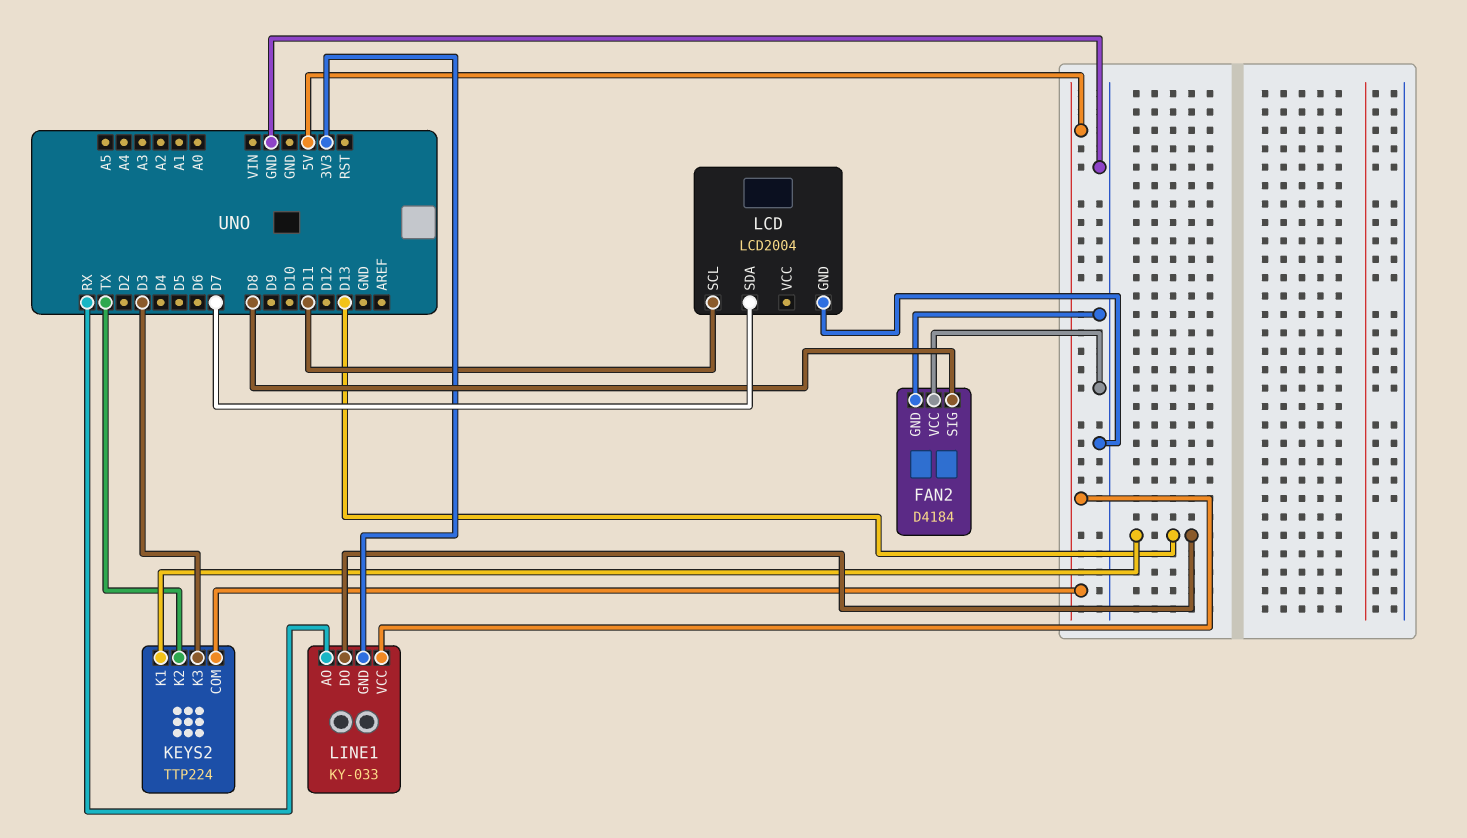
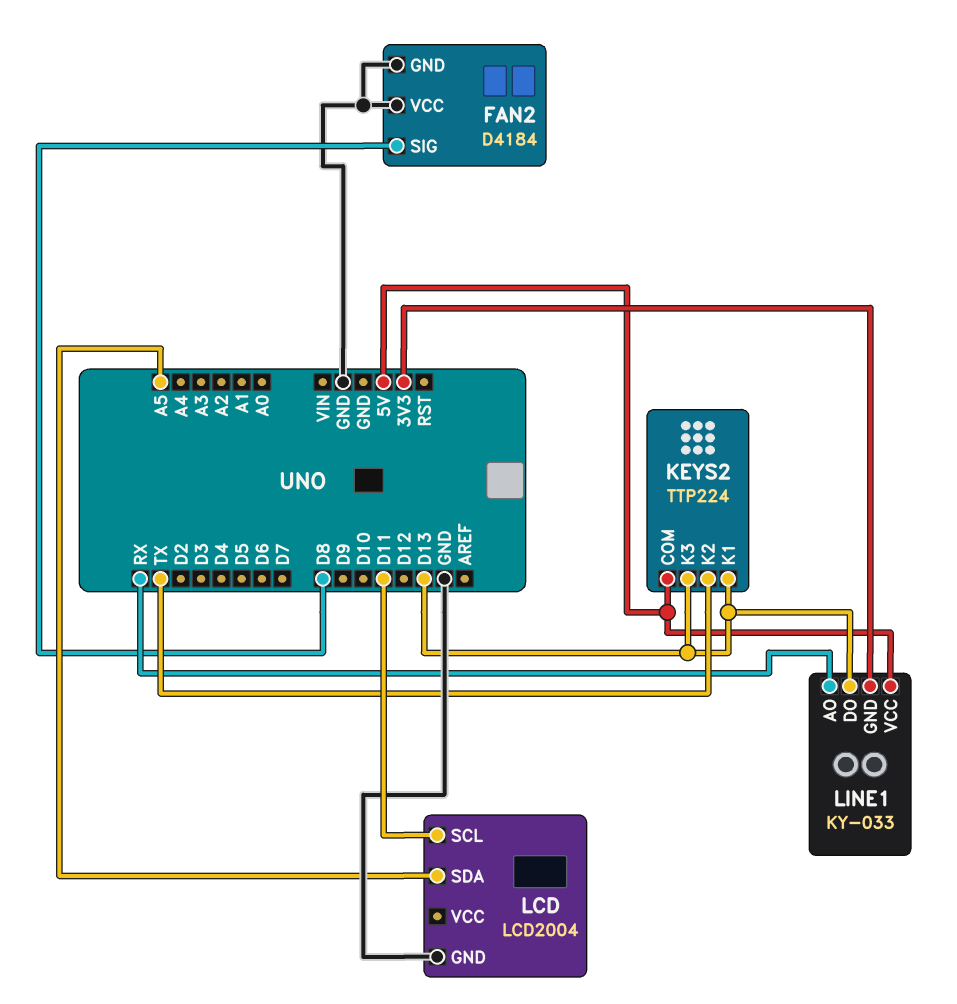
KEYS2 pin K3: D3 -> D13
LCD pin SDA: D7 -> A5

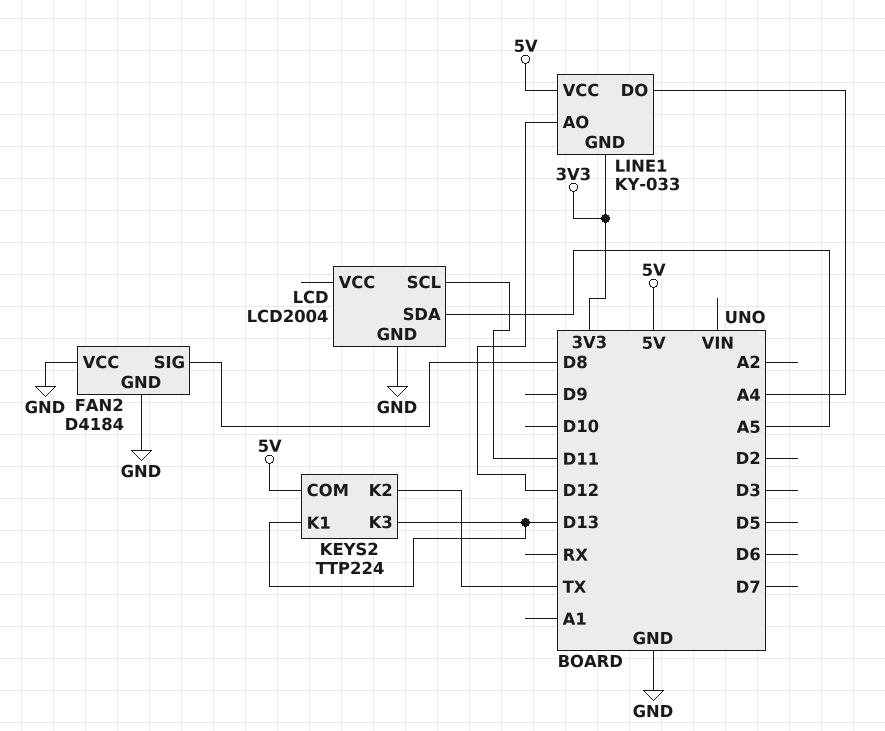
LINE1 pin AO: RX -> D12
LINE1 pin DO: D13 -> A4

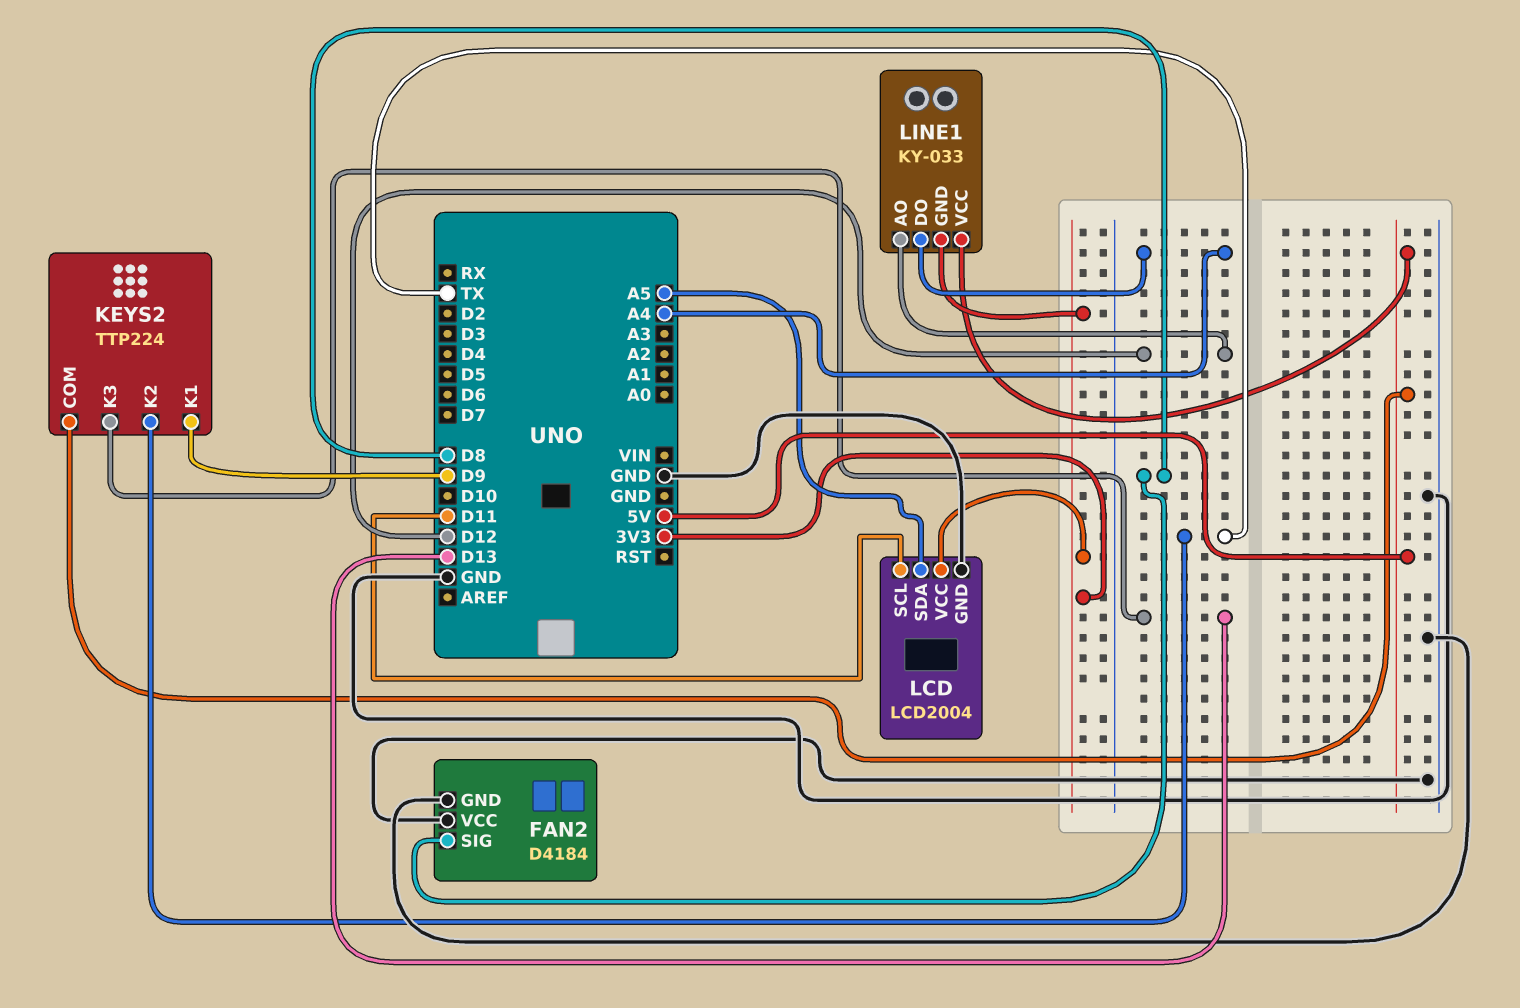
KEYS2 pin K1: D13 -> D9
LCD pin VCC: none -> 3V3

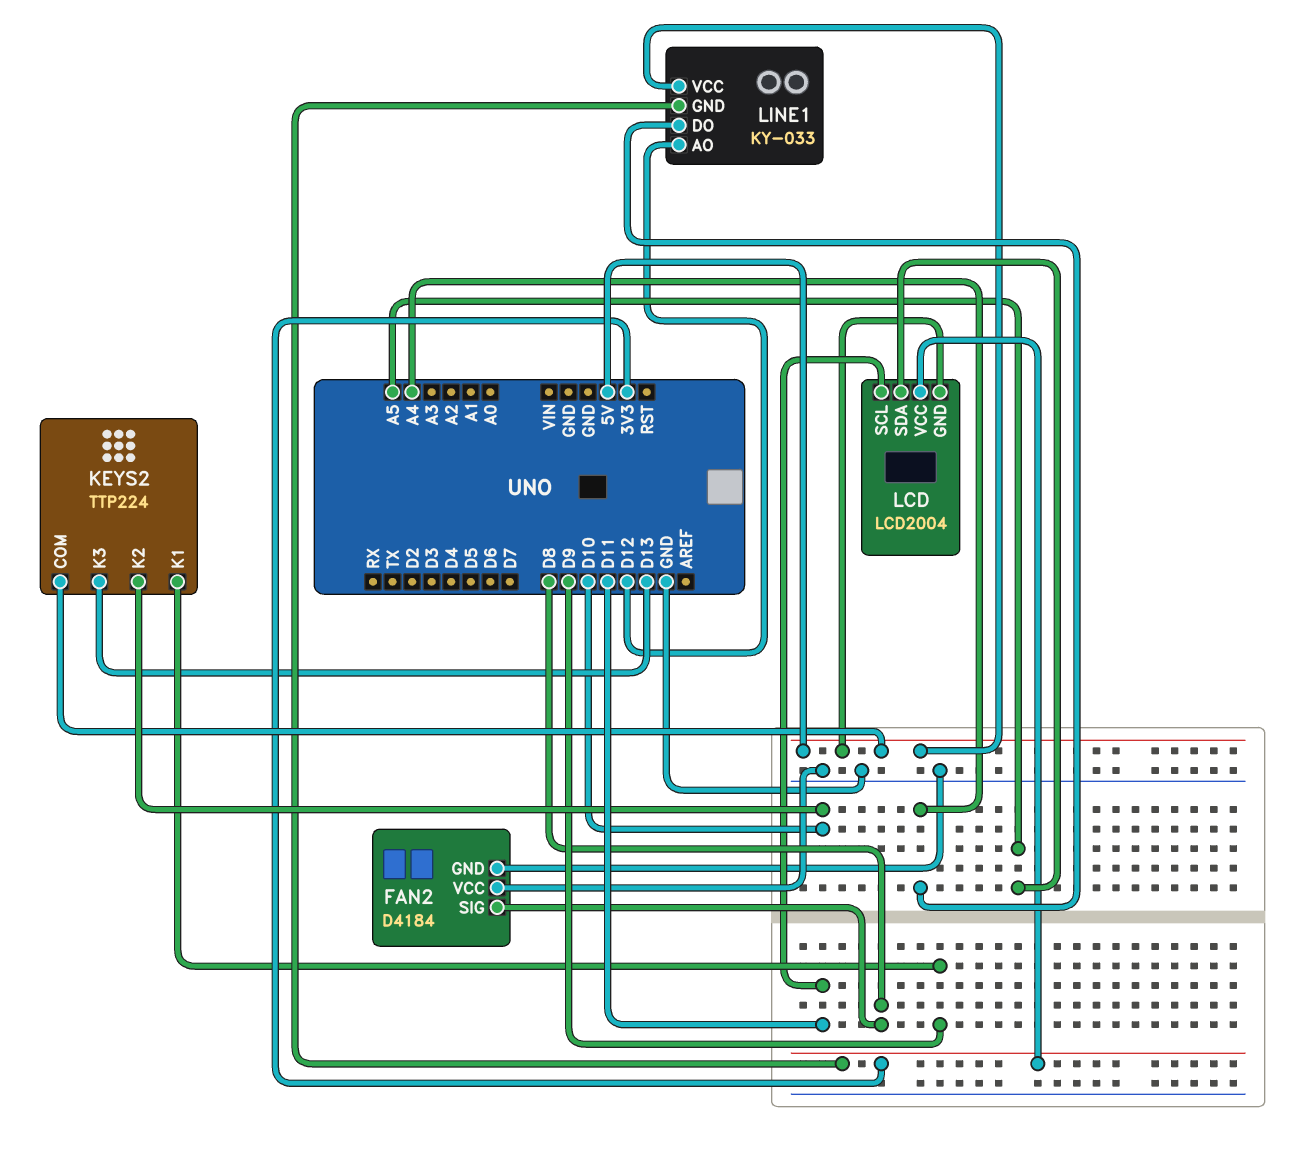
KEYS2 pin K2: TX -> D10
LCD pin GND: GND -> 5V

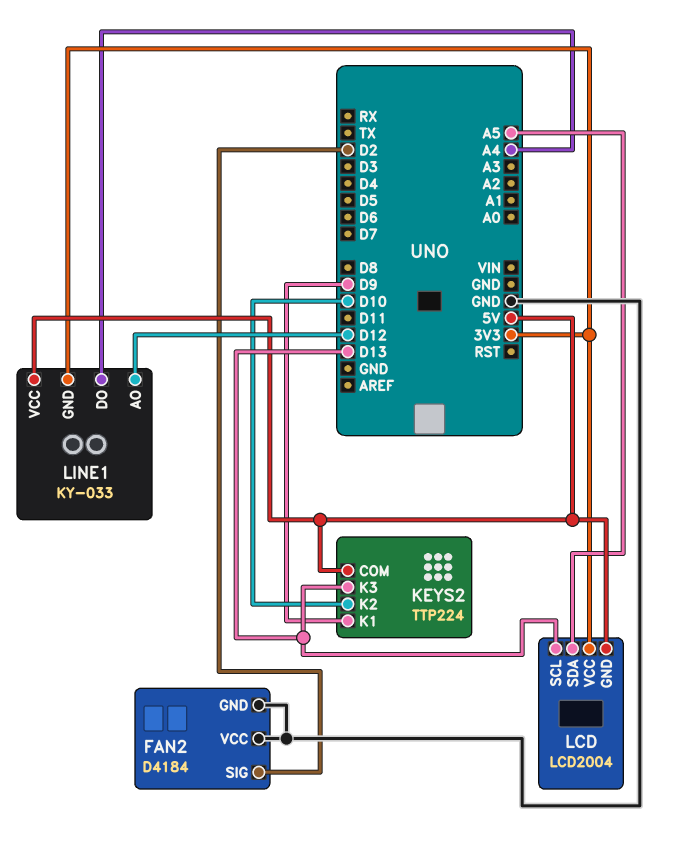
FAN2 pin SIG: D8 -> D2
LCD pin SCL: D11 -> D13

